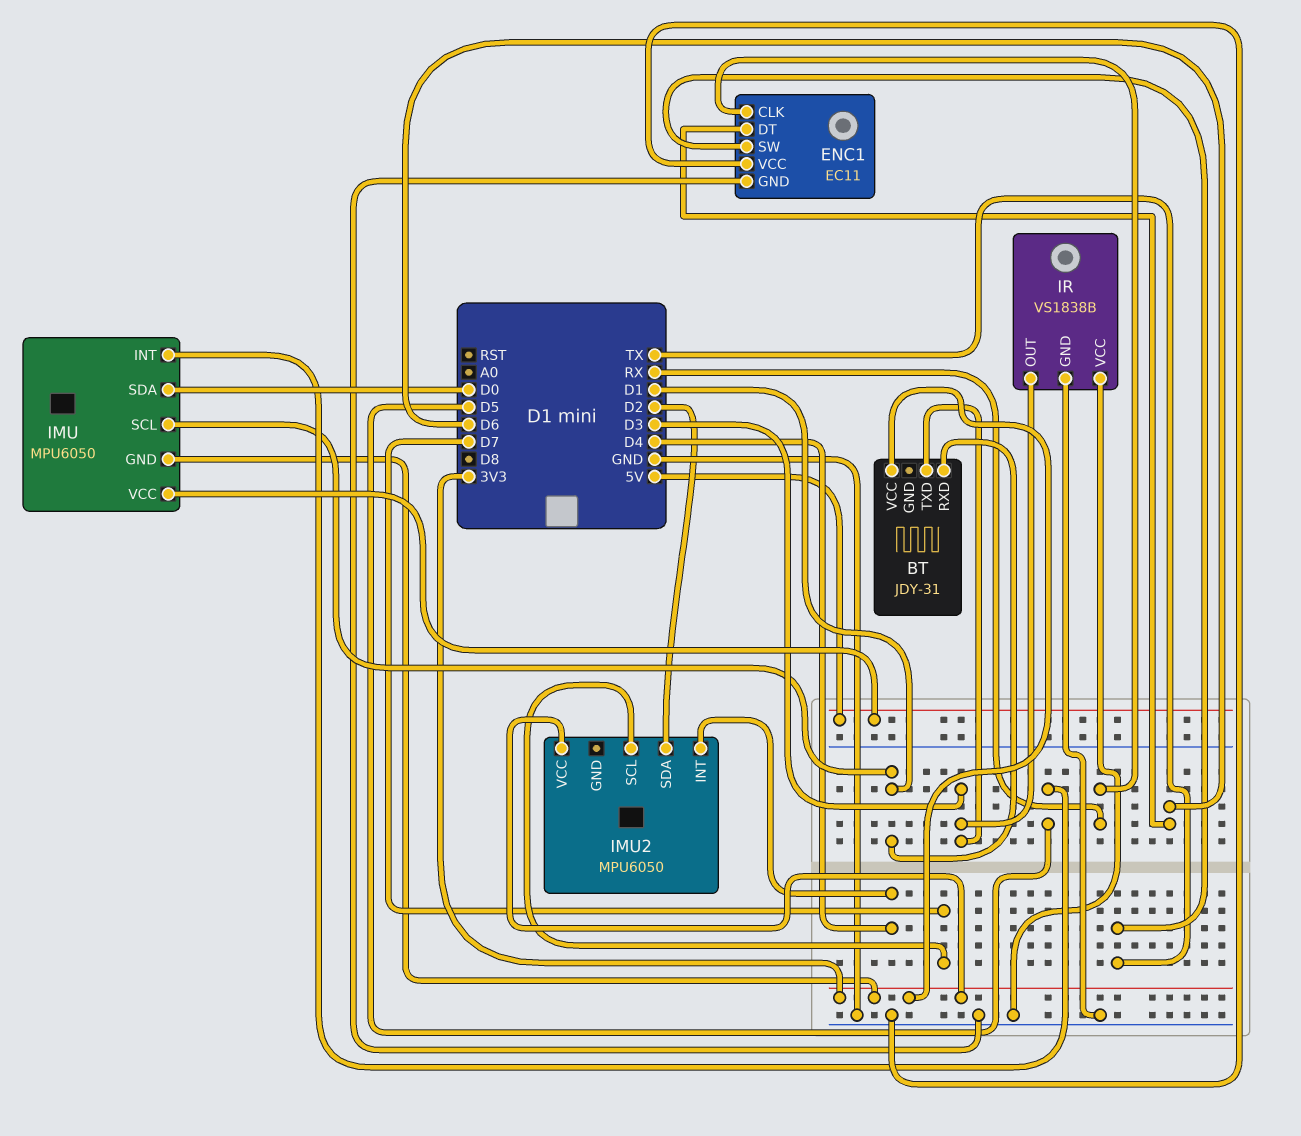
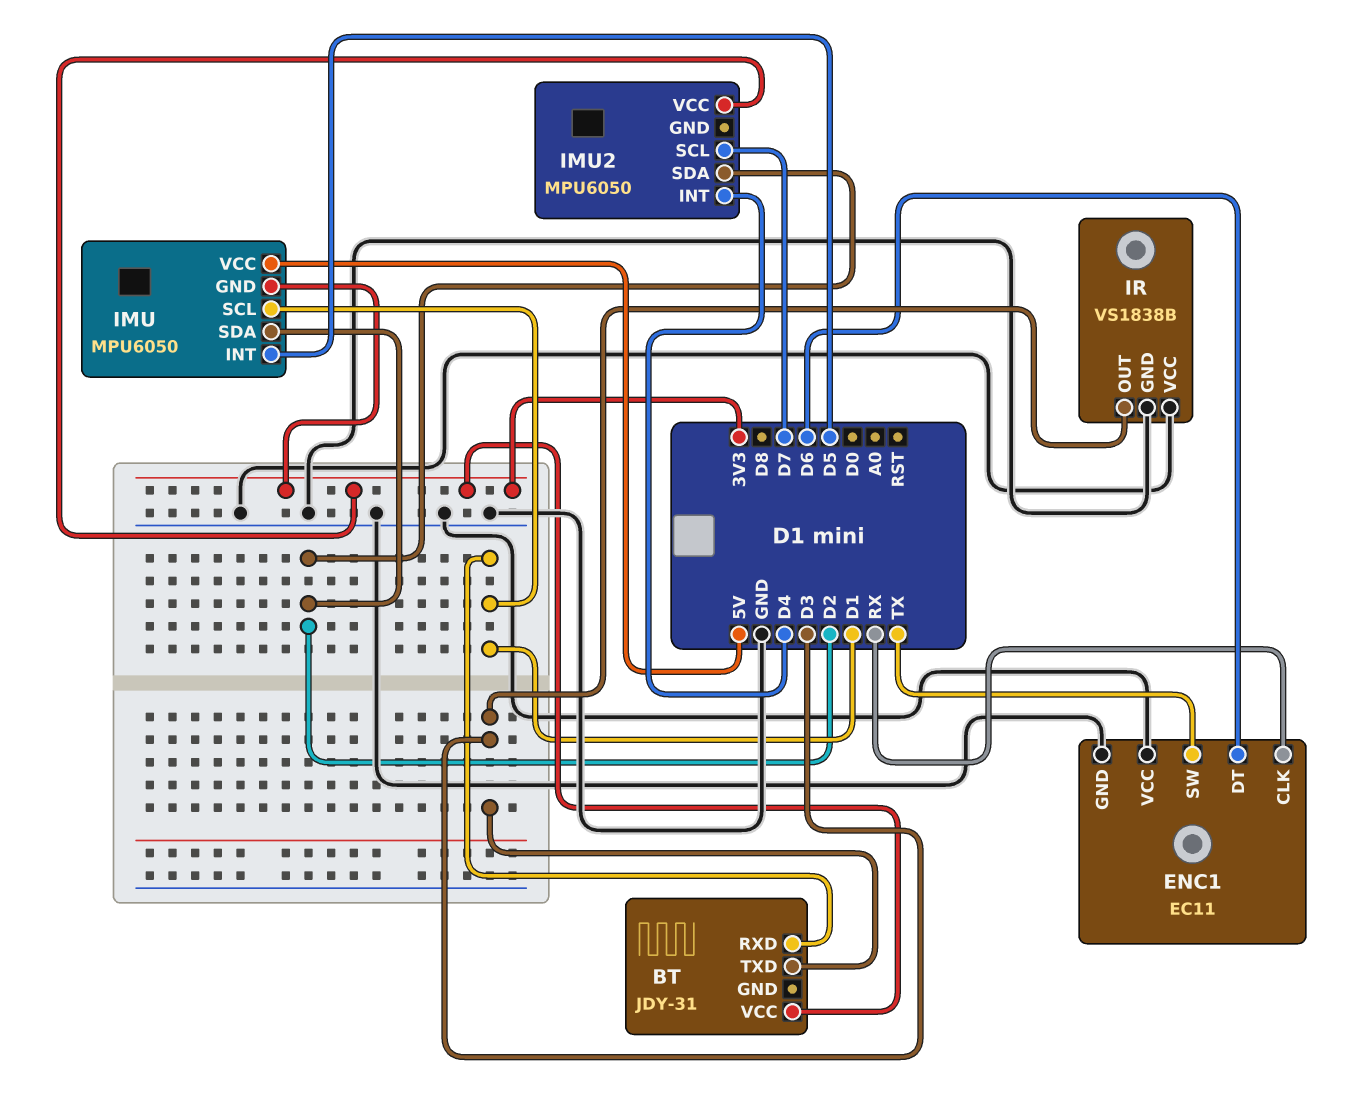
IMU pin SDA: D0 -> D2

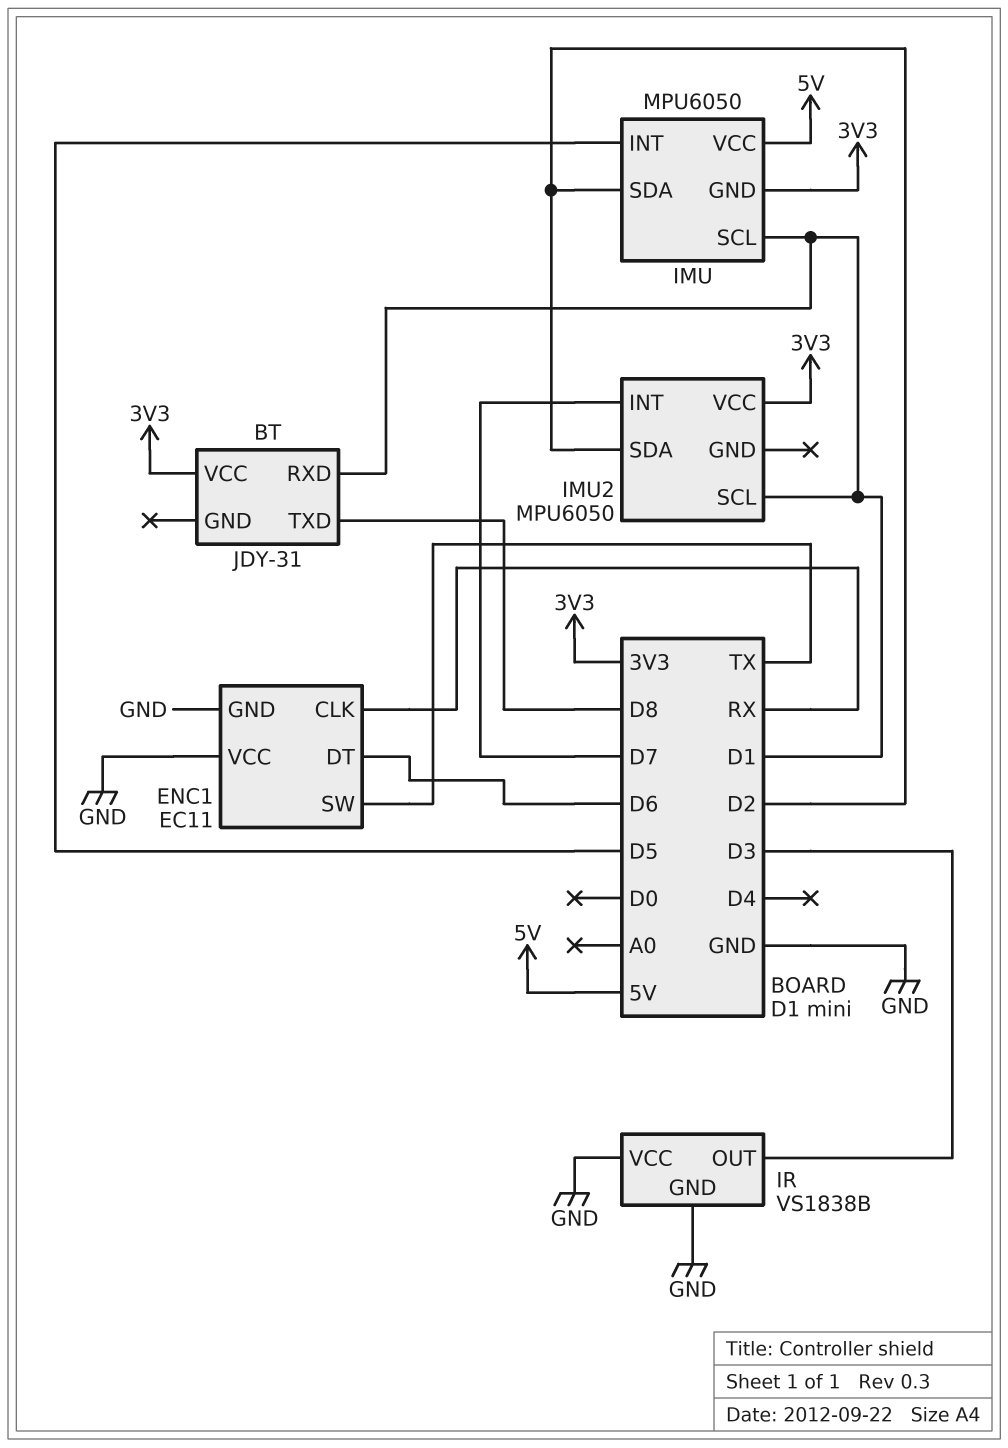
BT pin TXD: D3 -> D8
IMU2 pin INT: D4 -> D7
IMU2 pin SCL: D7 -> D1

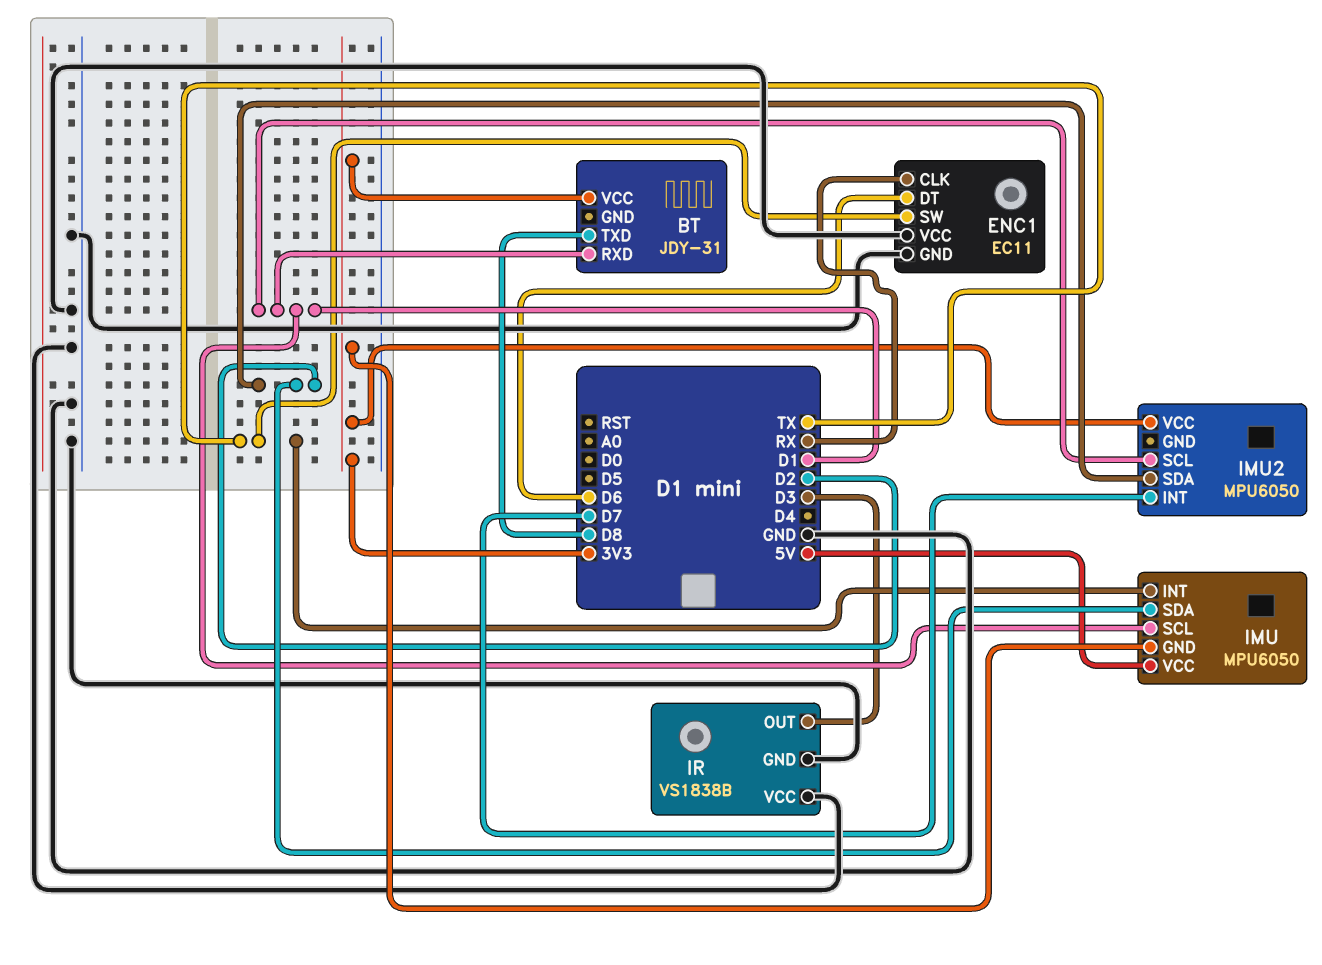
IMU pin INT: D5 -> TX

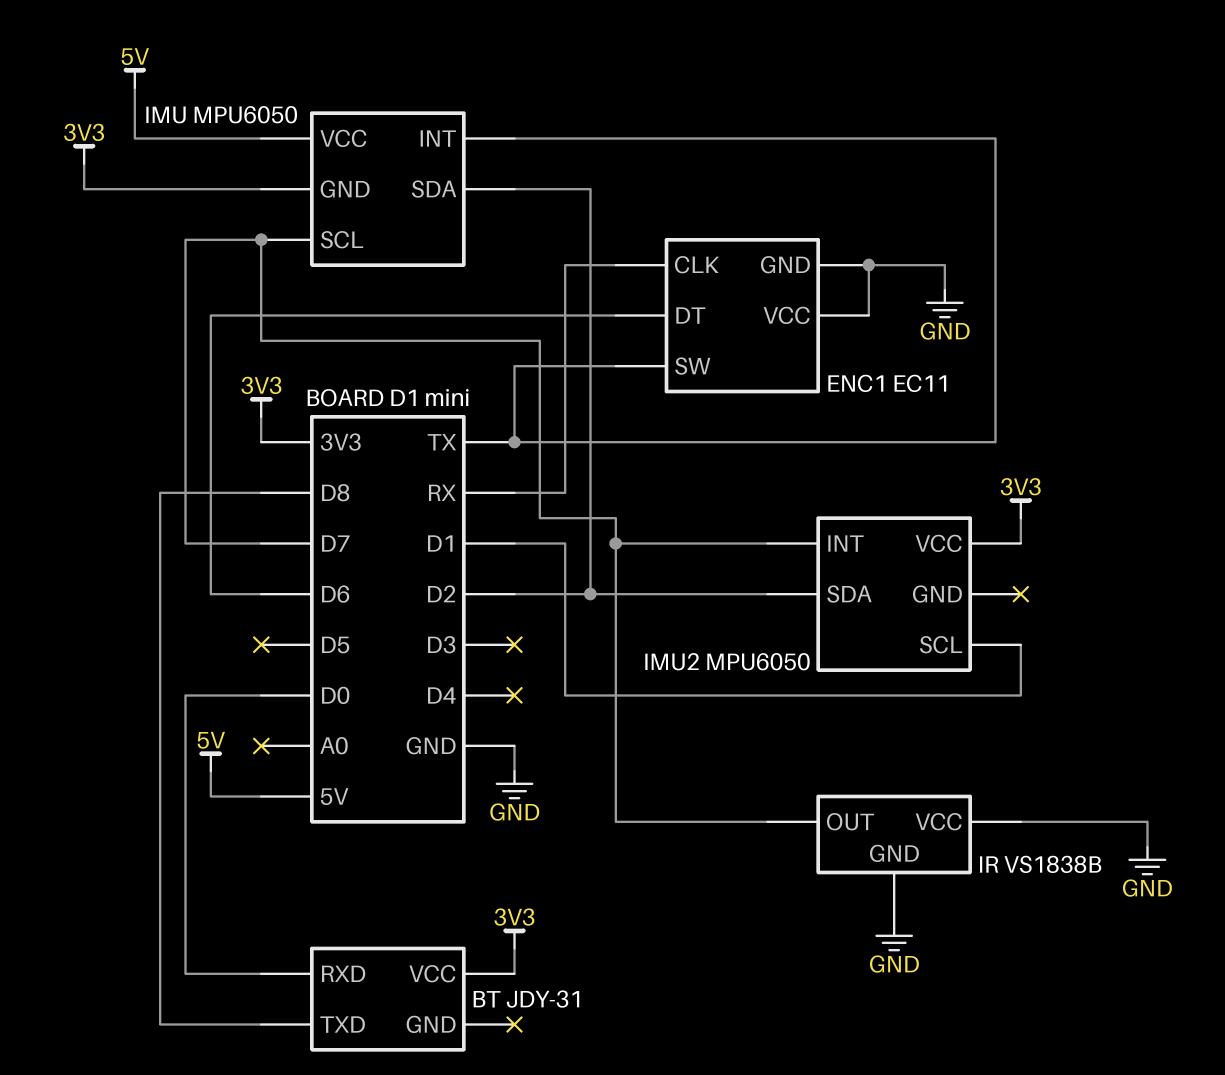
BT pin RXD: D1 -> D0
IMU pin SCL: D1 -> D7
IR pin OUT: D3 -> D7

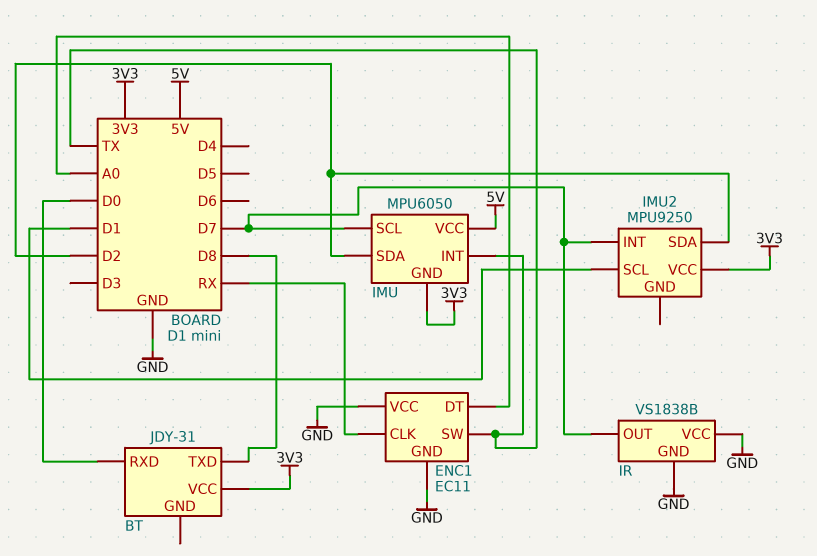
ENC1 pin DT: D6 -> A0
IMU2: MPU6050 -> MPU9250

